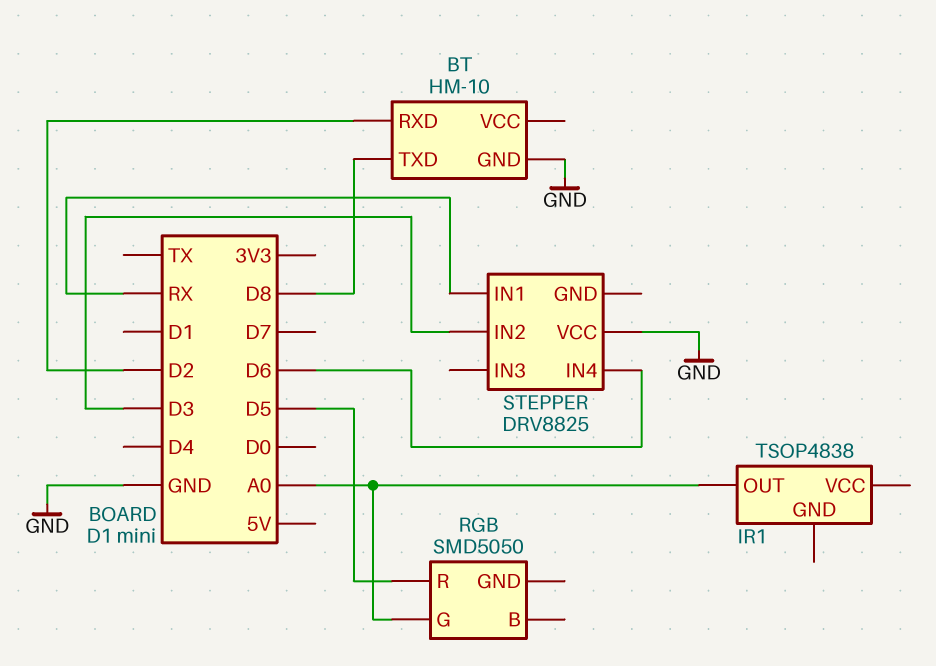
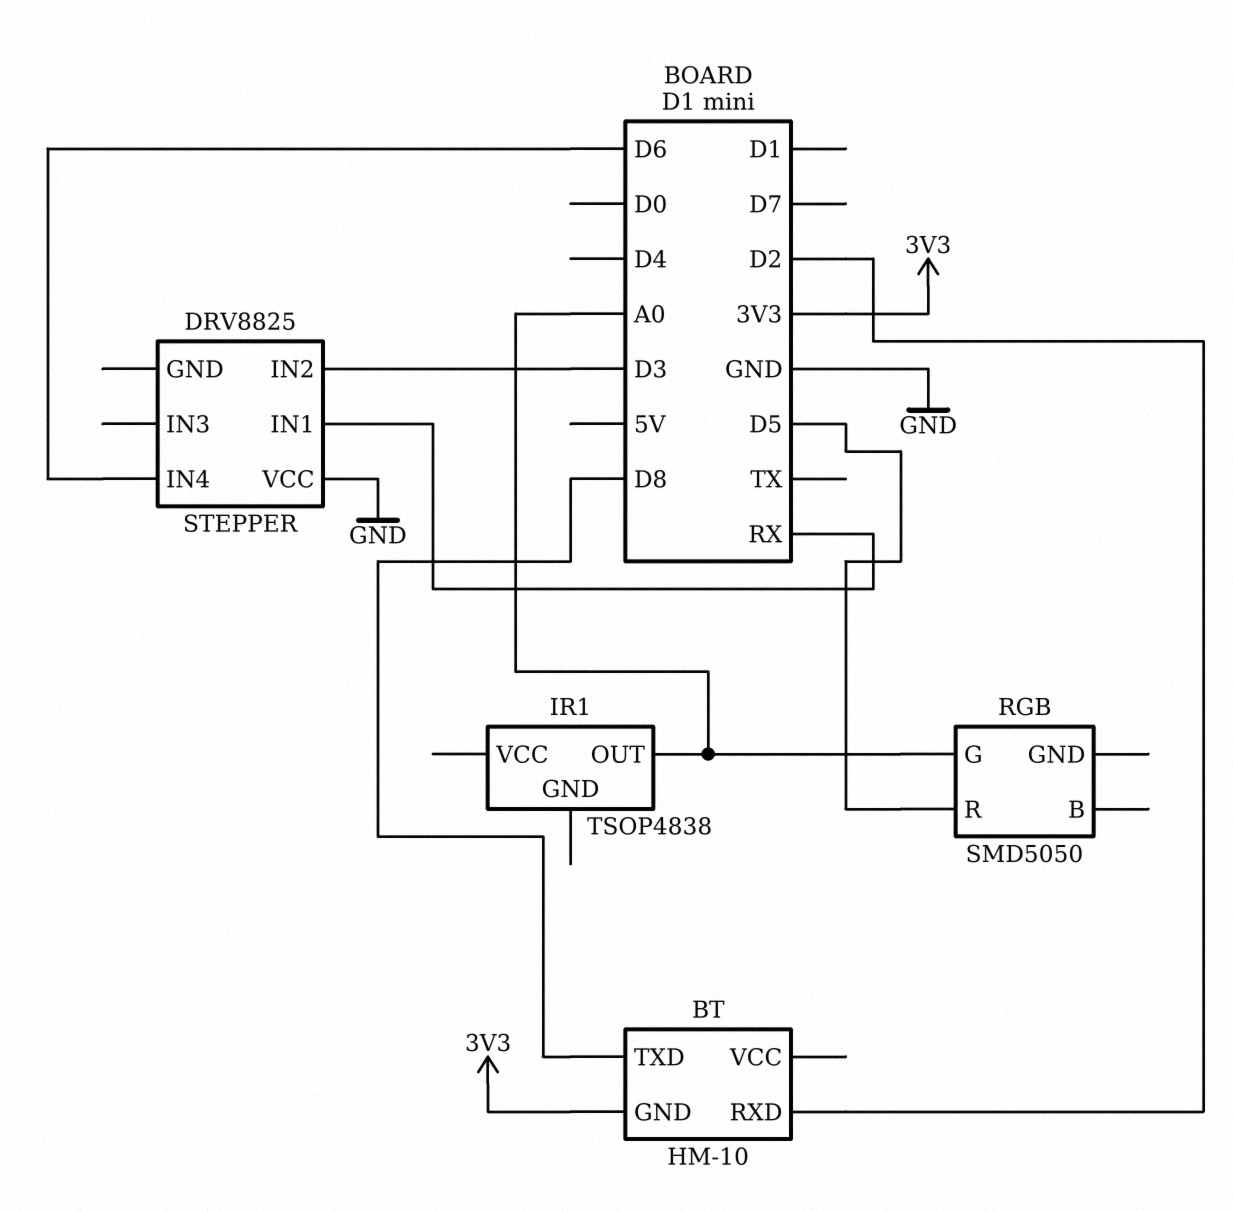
BT pin GND: GND -> 3V3

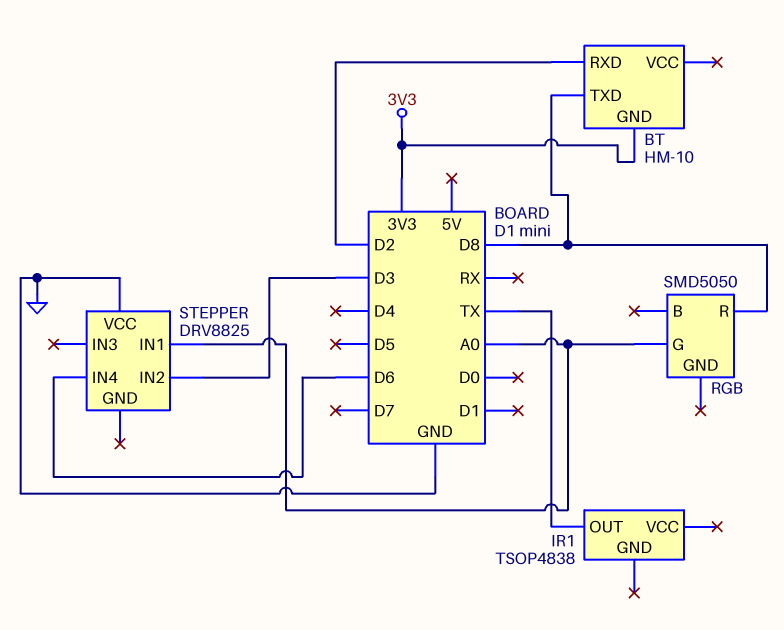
IR1 pin OUT: A0 -> TX
RGB pin R: D5 -> D8
STEPPER pin IN1: RX -> A0

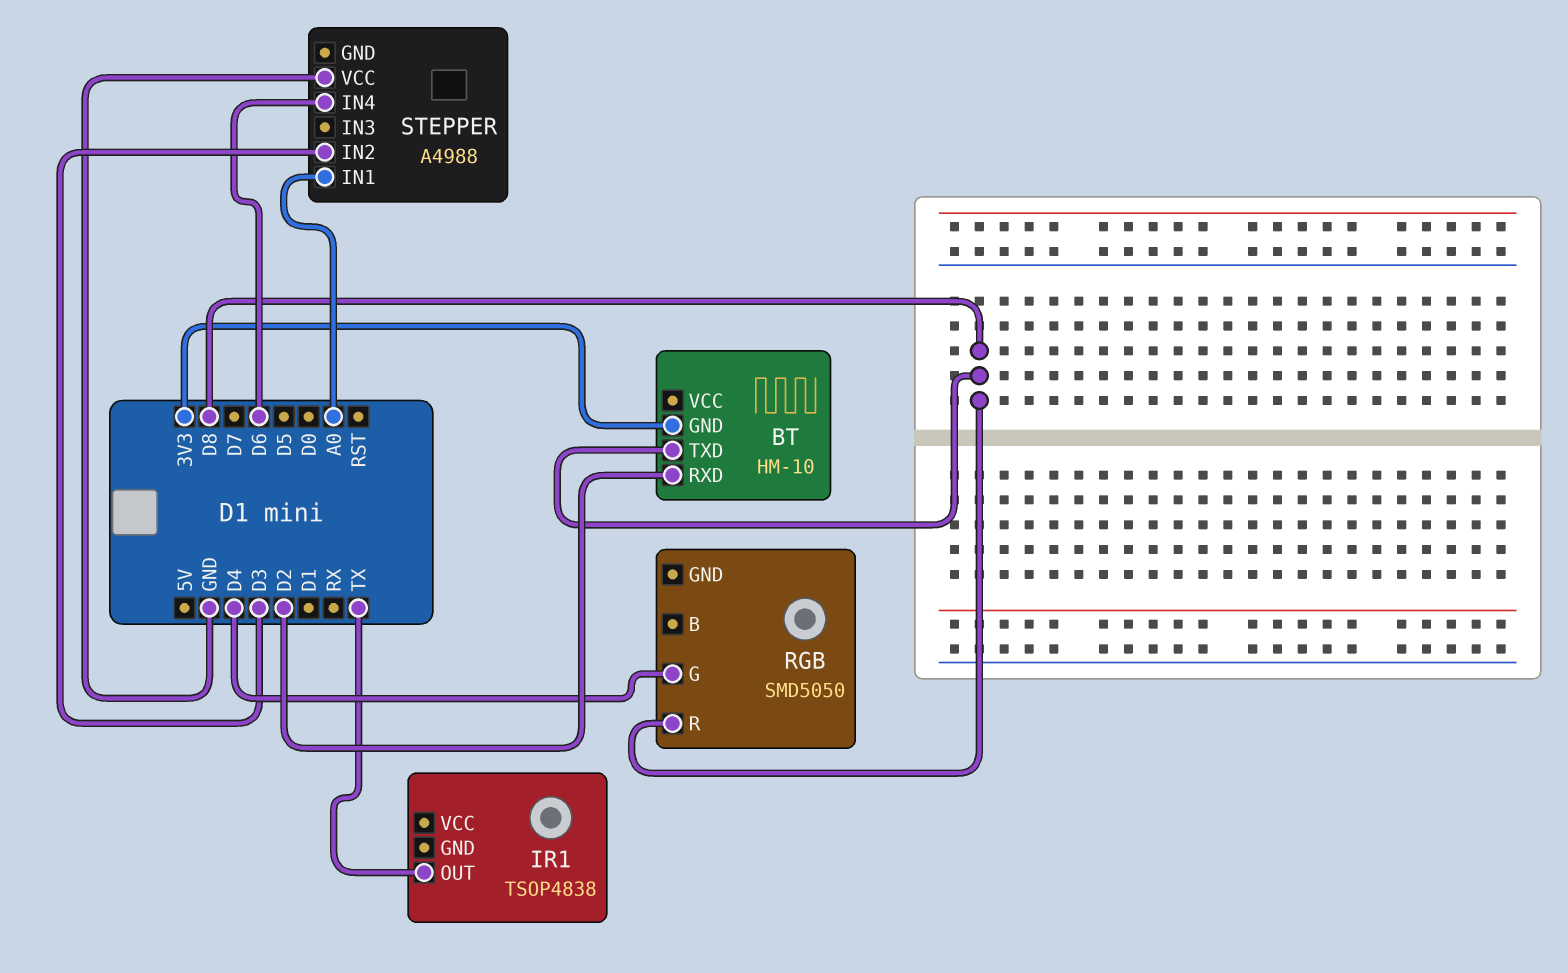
RGB pin G: A0 -> D4
STEPPER: DRV8825 -> A4988

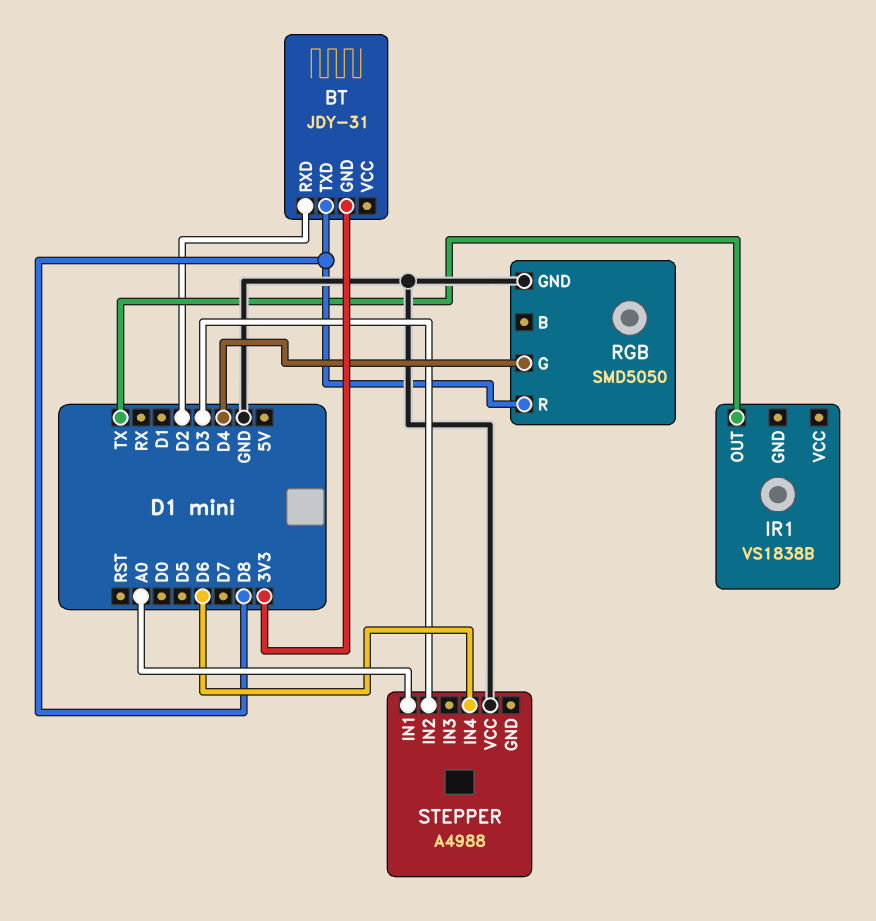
BT: HM-10 -> JDY-31
IR1: TSOP4838 -> VS1838B
RGB pin GND: none -> GND

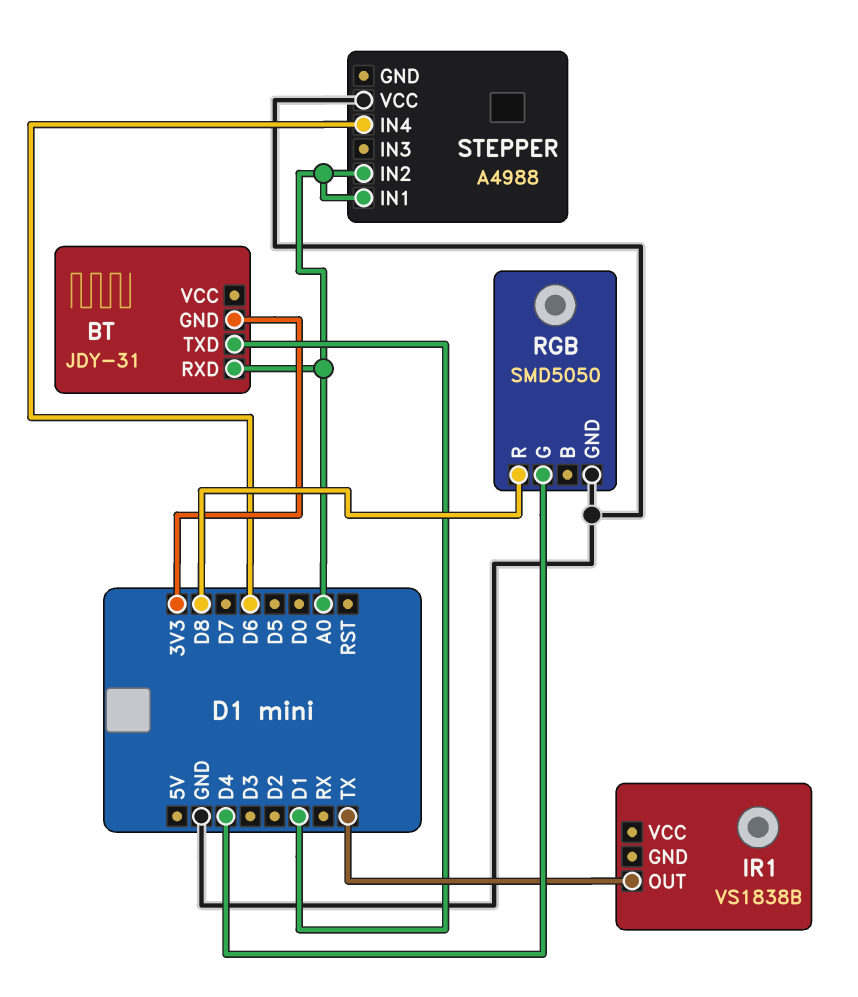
BT pin RXD: D2 -> A0
BT pin TXD: D8 -> D1
STEPPER pin IN2: D3 -> A0

